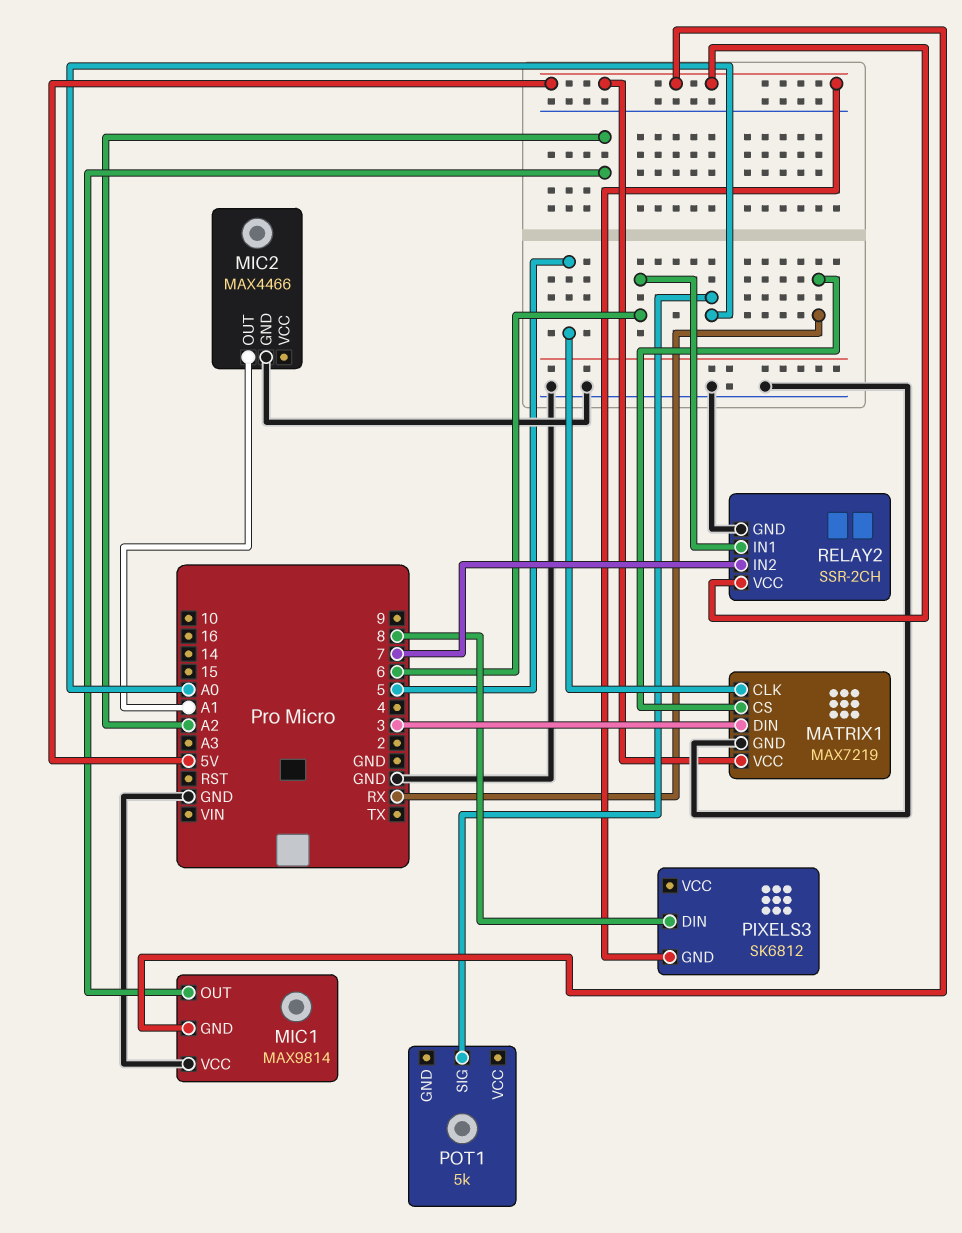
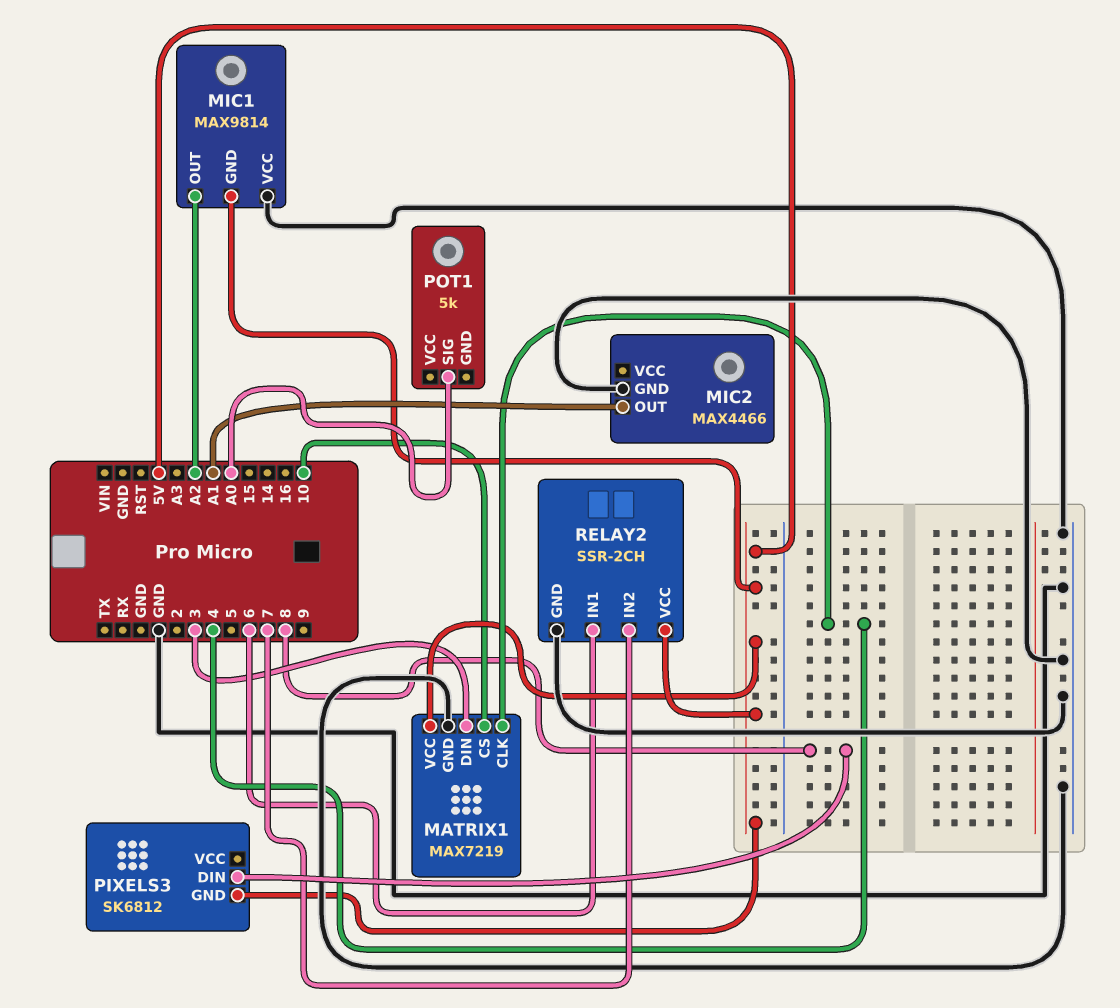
MATRIX1 pin CLK: 5 -> 4
MATRIX1 pin CS: RX -> 10

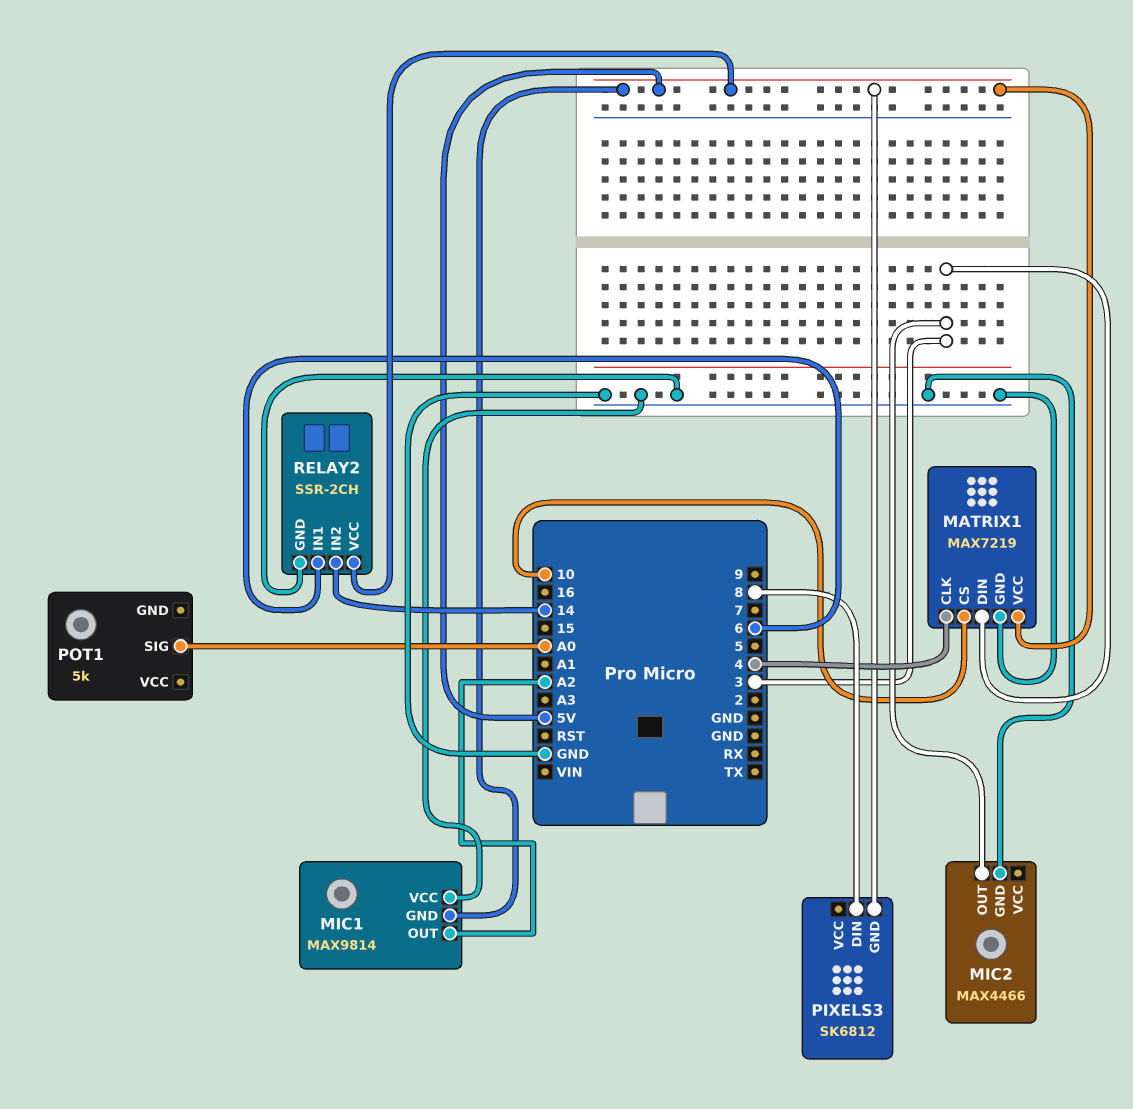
MIC2 pin OUT: A1 -> 3
RELAY2 pin IN2: 7 -> 14

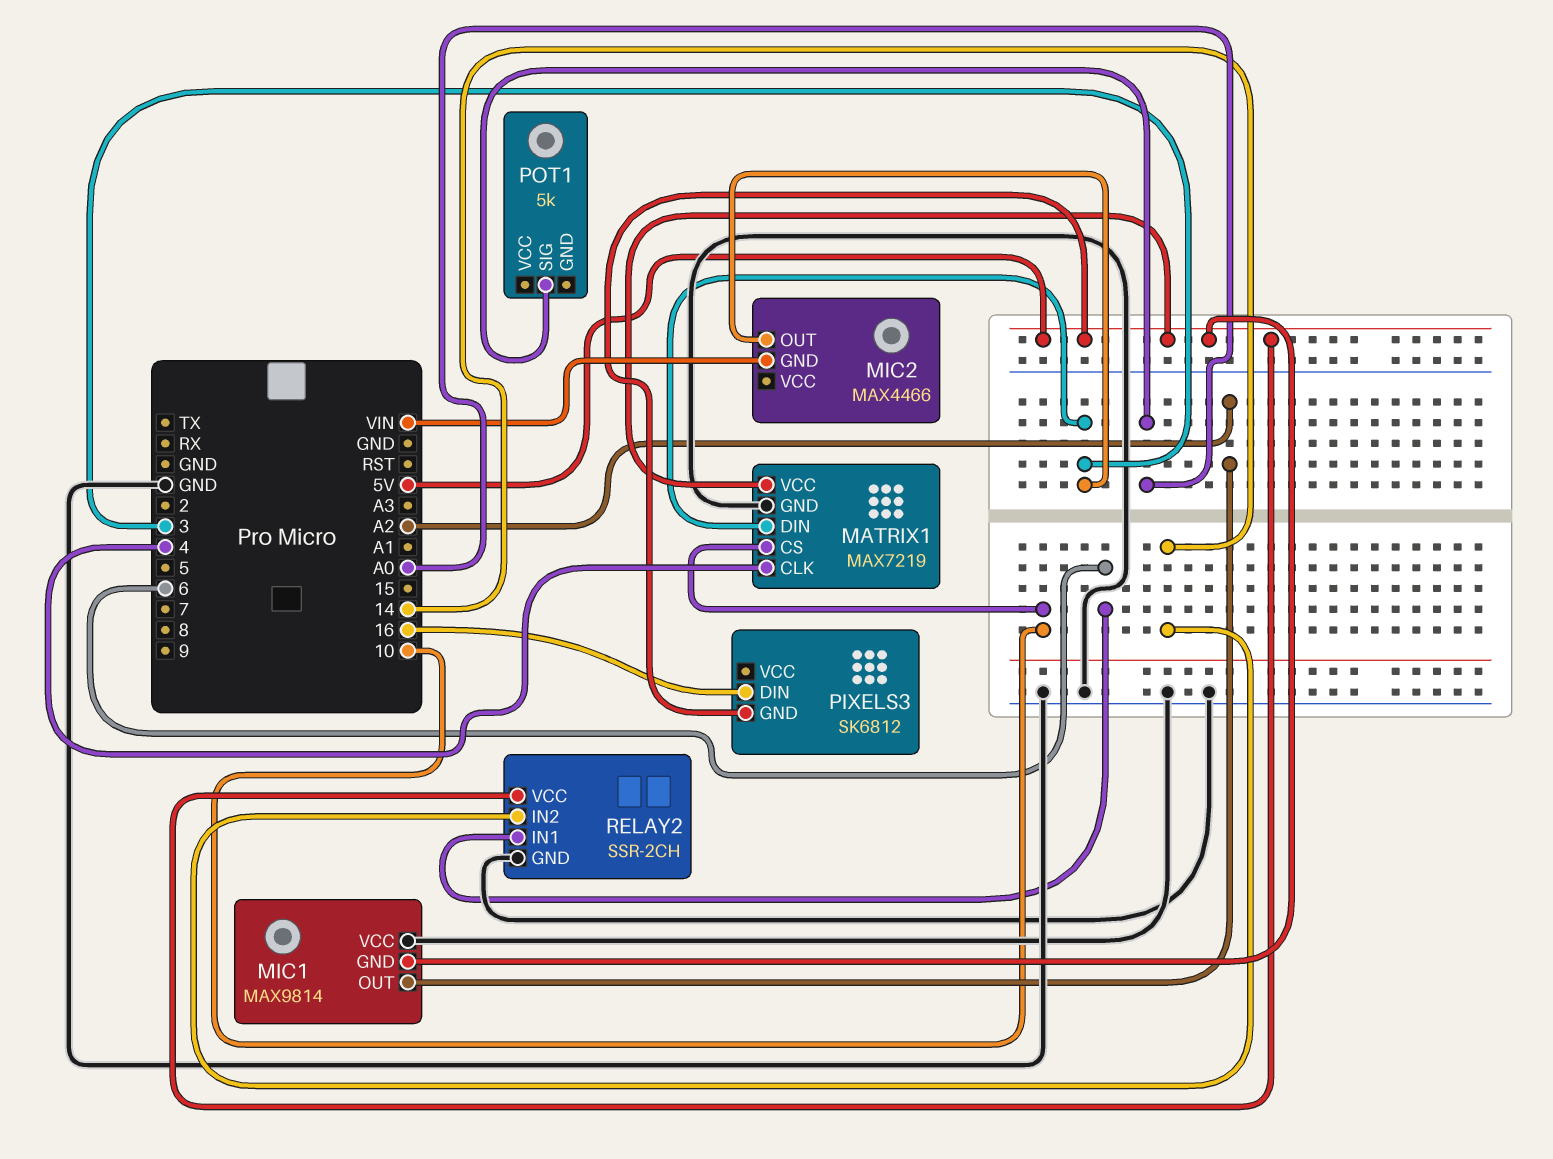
MIC2 pin GND: GND -> VIN
PIXELS3 pin DIN: 8 -> 16

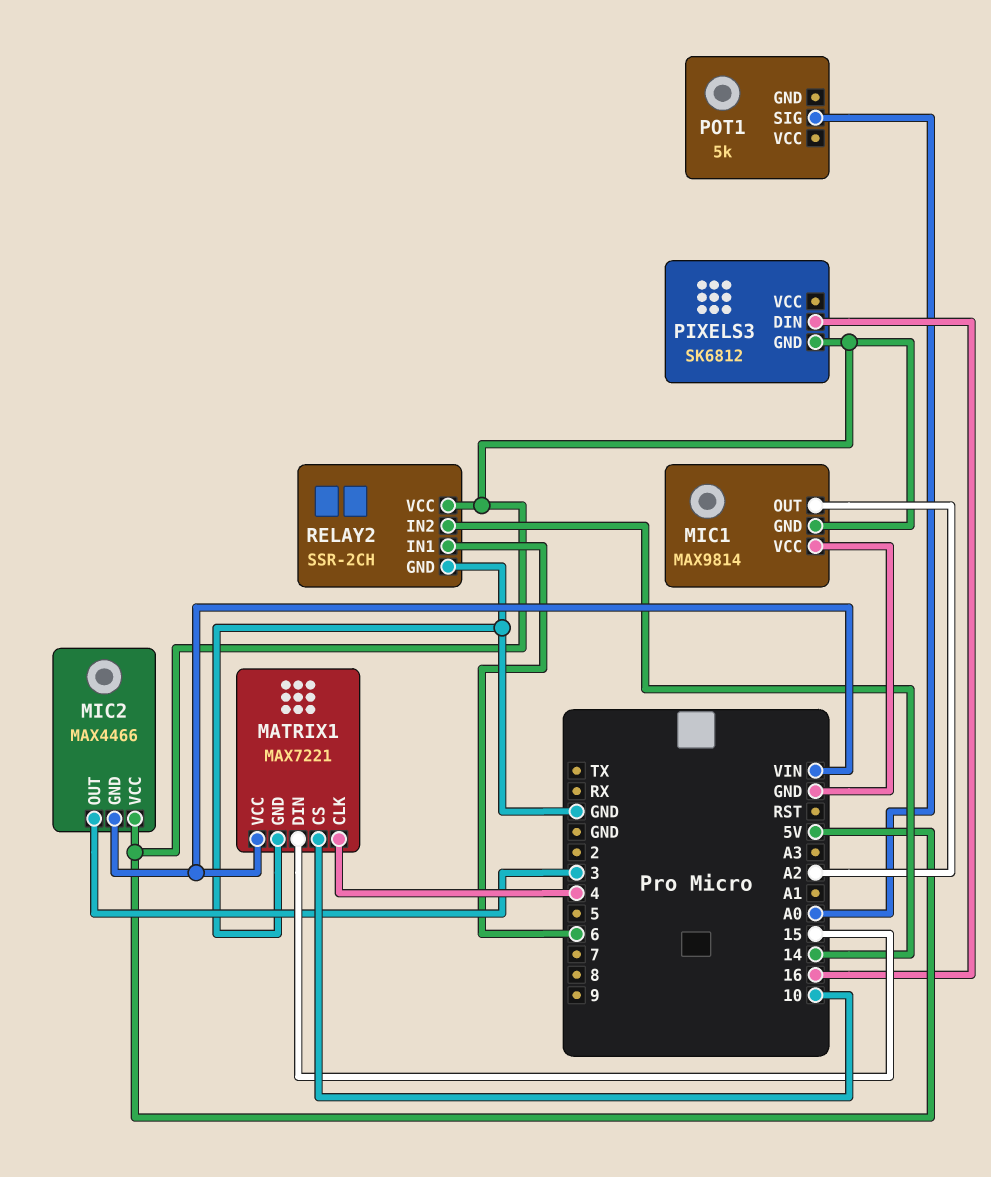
MATRIX1: MAX7219 -> MAX7221
MATRIX1 pin DIN: 3 -> 15
MATRIX1 pin VCC: 5V -> VIN
MIC2 pin VCC: none -> 5V

